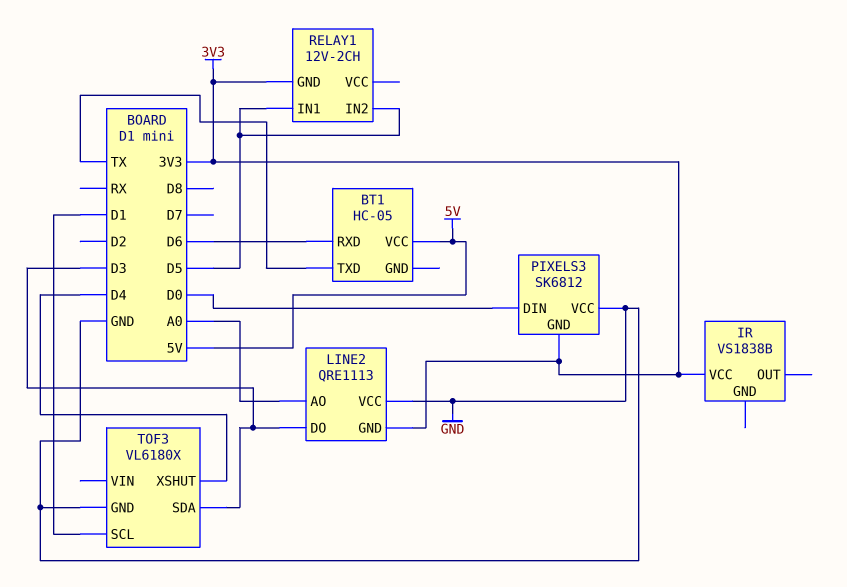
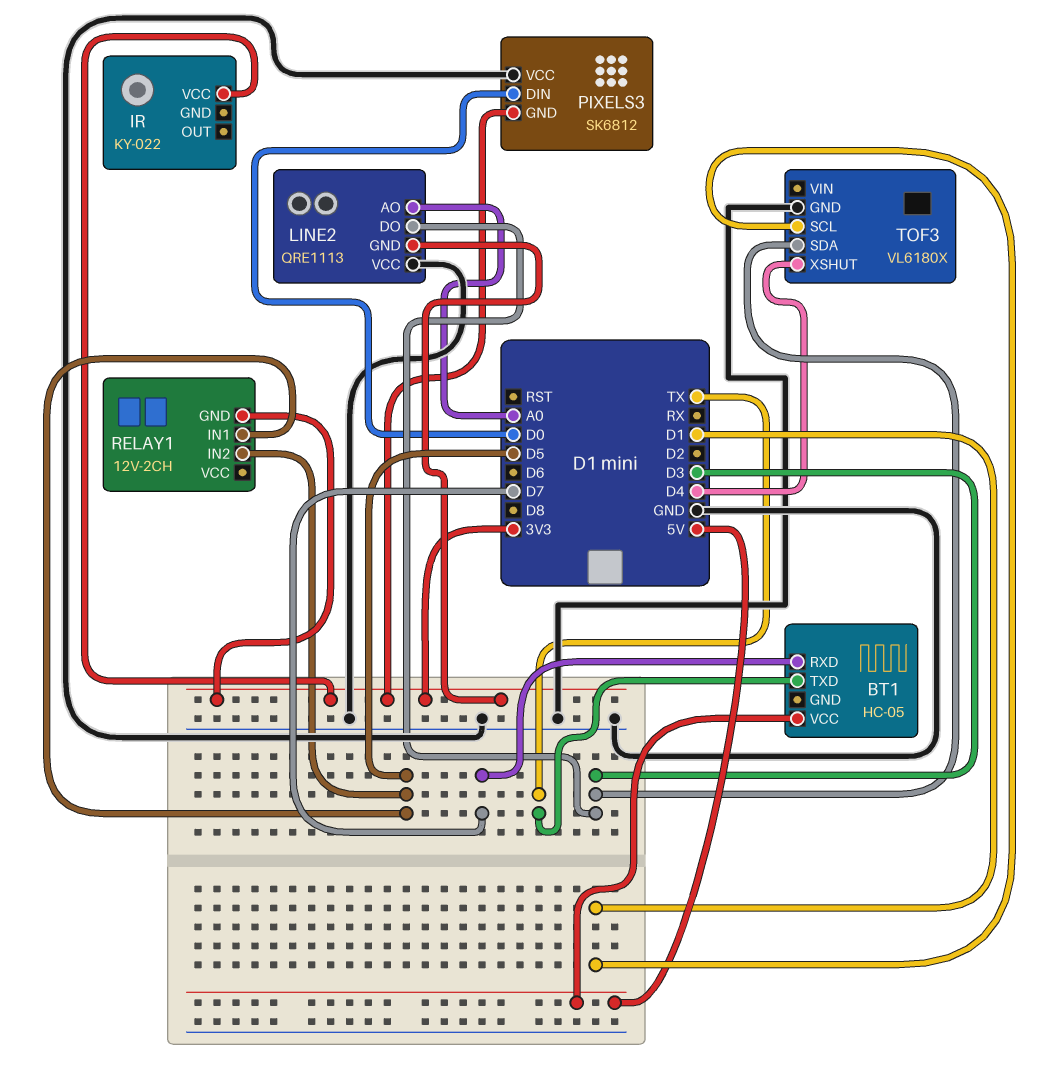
BT1 pin RXD: D6 -> D7
IR: VS1838B -> KY-022

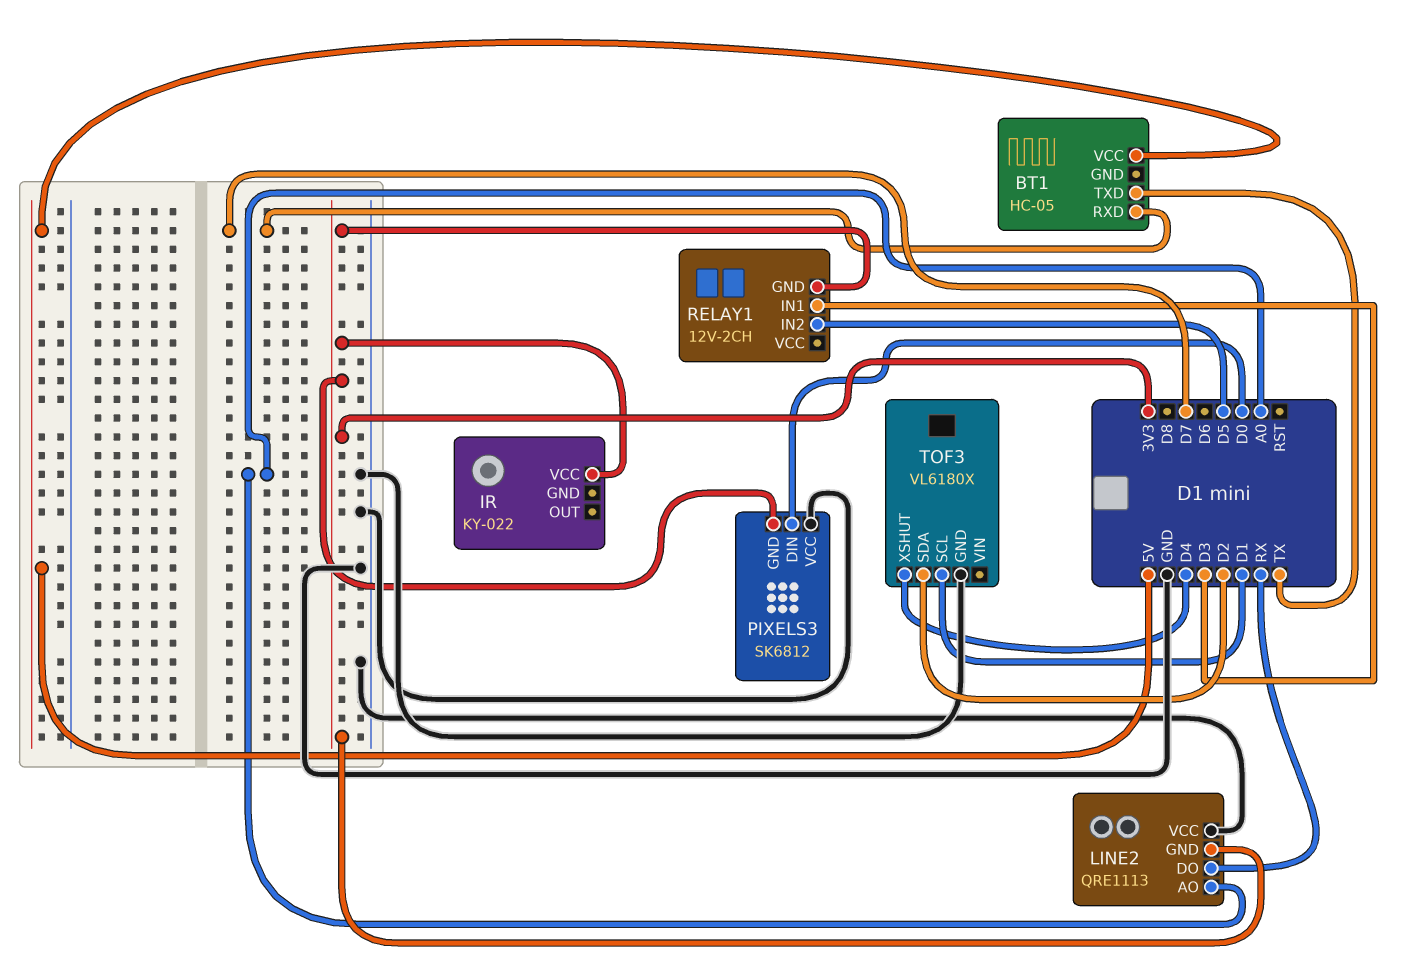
LINE2 pin DO: D3 -> RX
RELAY1 pin IN1: D5 -> D3
TOF3 pin SDA: D3 -> D2

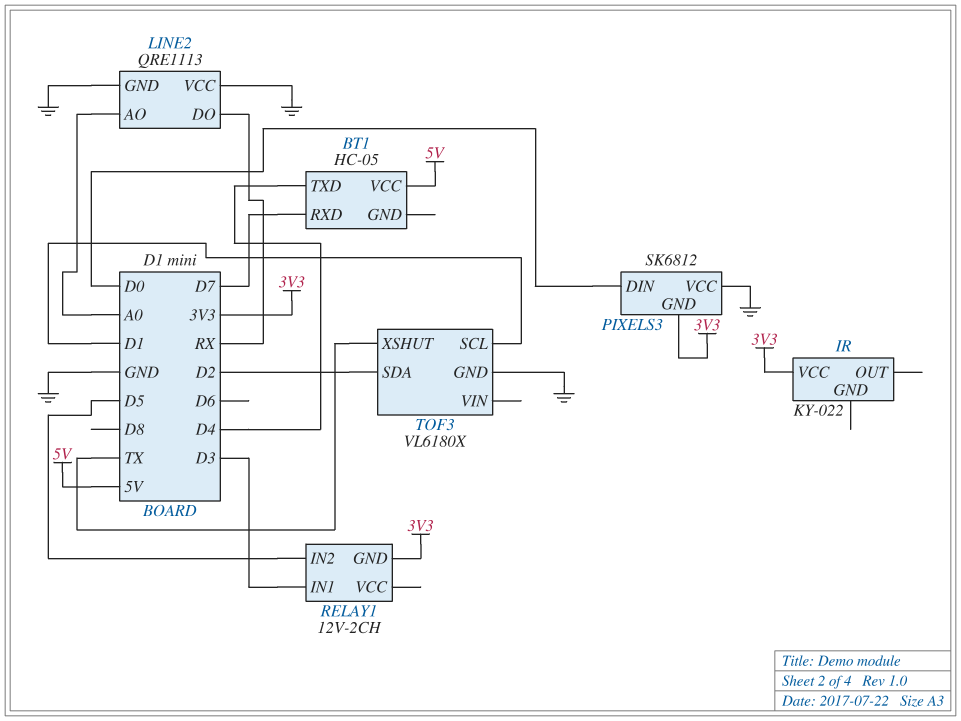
BT1 pin TXD: TX -> D4
LINE2 pin GND: 3V3 -> GND
TOF3 pin XSHUT: D4 -> TX

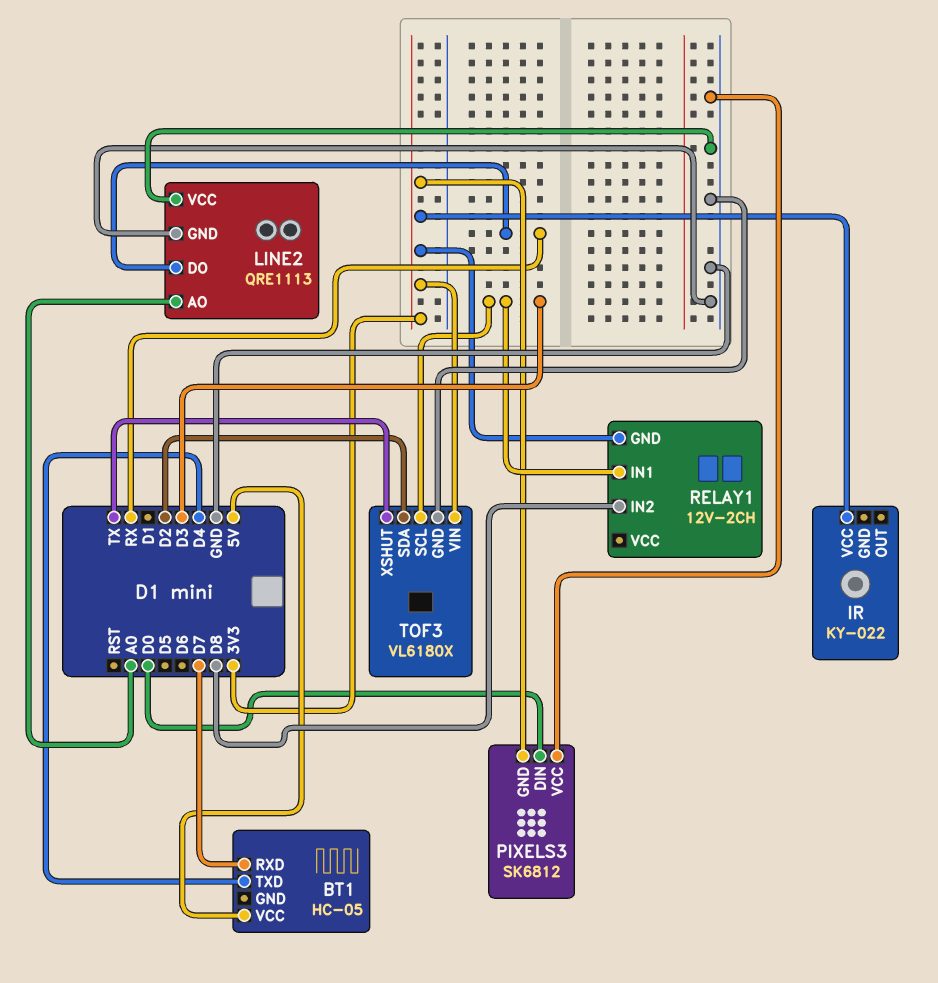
RELAY1 pin IN2: D5 -> D8
TOF3 pin SCL: D1 -> D3
TOF3 pin VIN: none -> 3V3

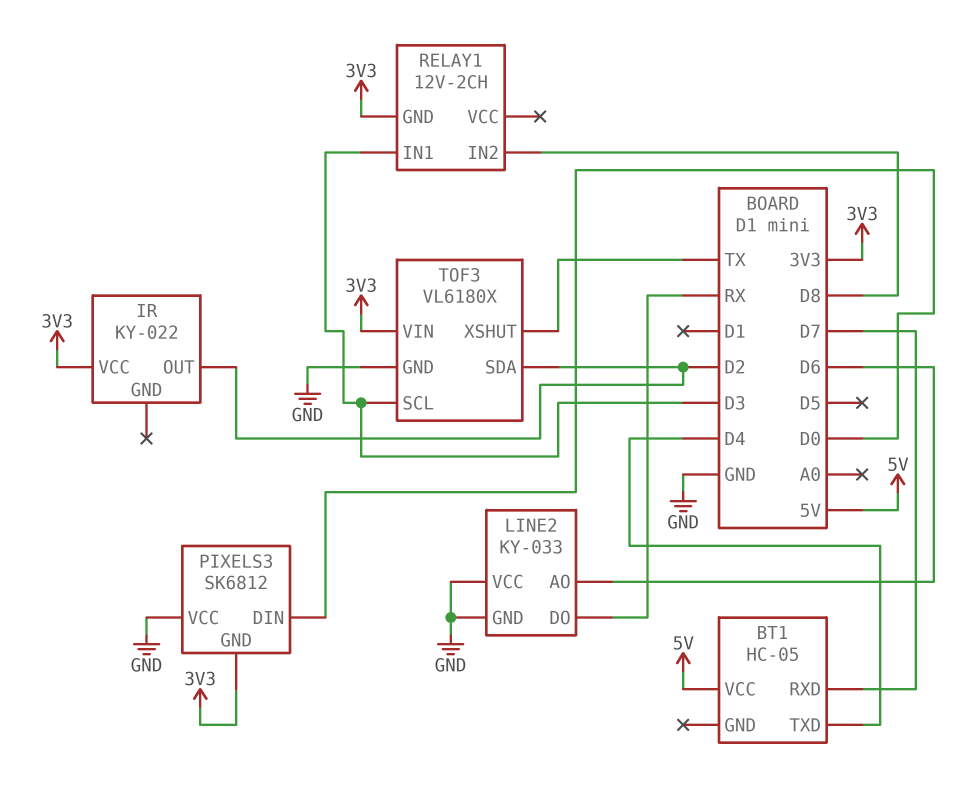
IR pin OUT: none -> D2
LINE2: QRE1113 -> KY-033
LINE2 pin AO: A0 -> D6

